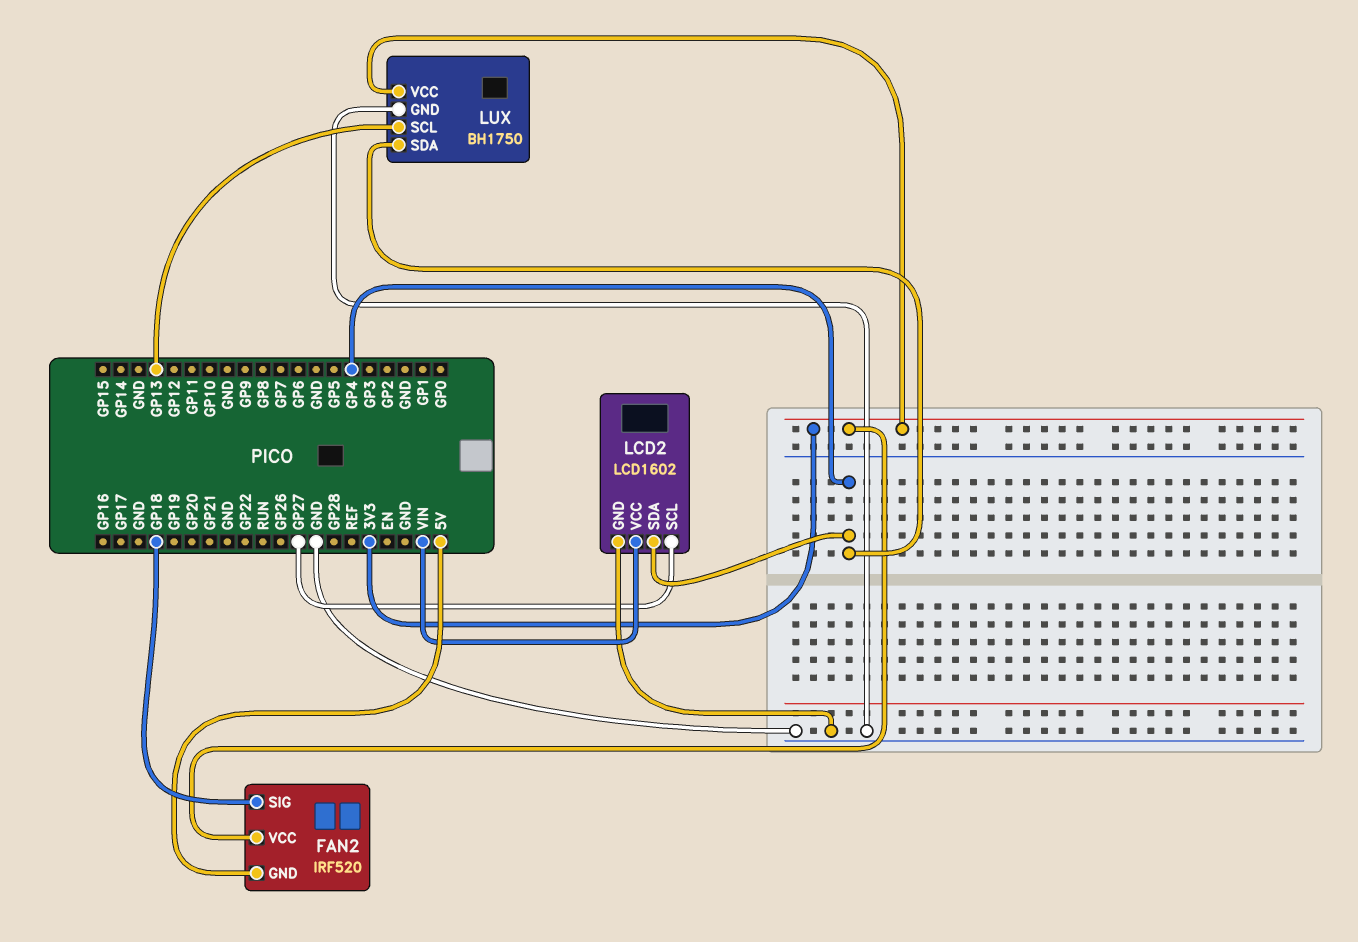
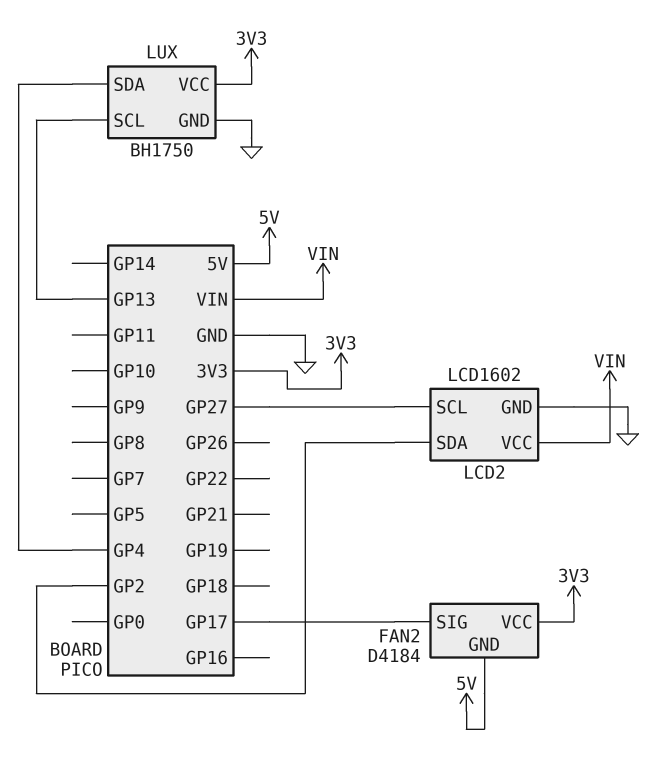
FAN2: IRF520 -> D4184
FAN2 pin SIG: GP18 -> GP17
LCD2 pin SDA: GP4 -> GP2

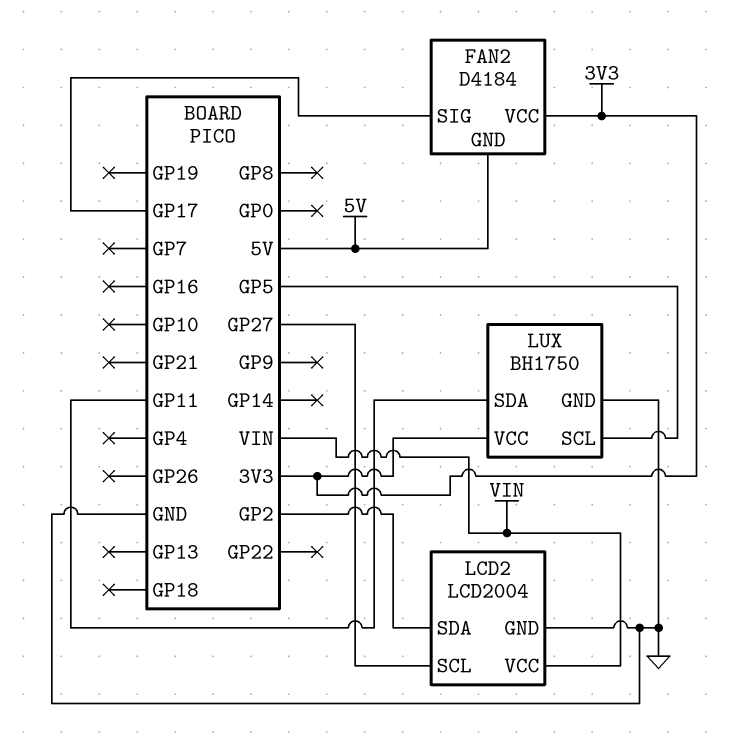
LCD2: LCD1602 -> LCD2004
LUX pin SCL: GP13 -> GP5
LUX pin SDA: GP4 -> GP11

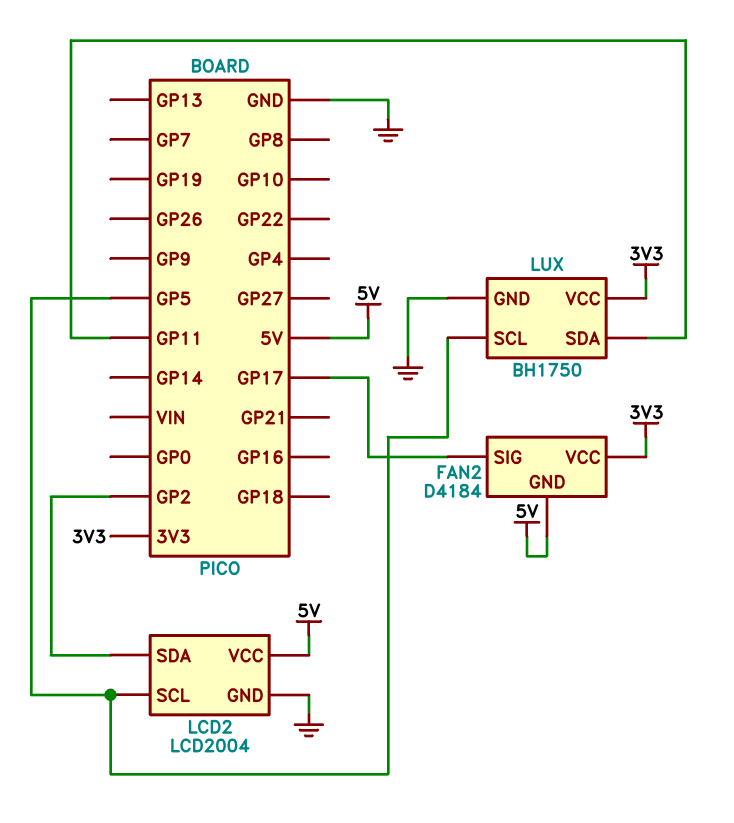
LCD2 pin SCL: GP27 -> GP5
LCD2 pin VCC: VIN -> 5V

